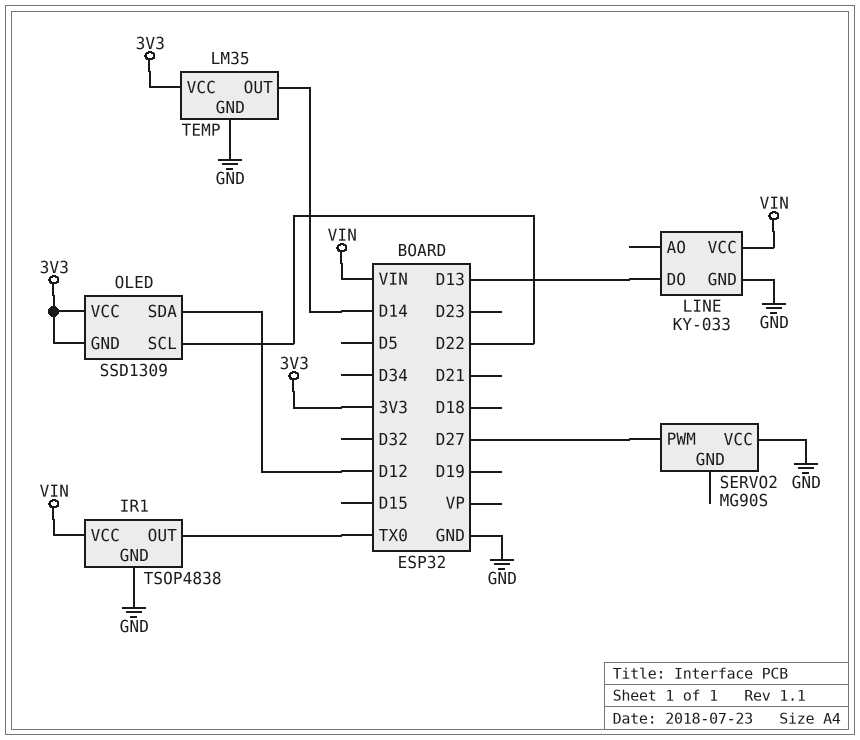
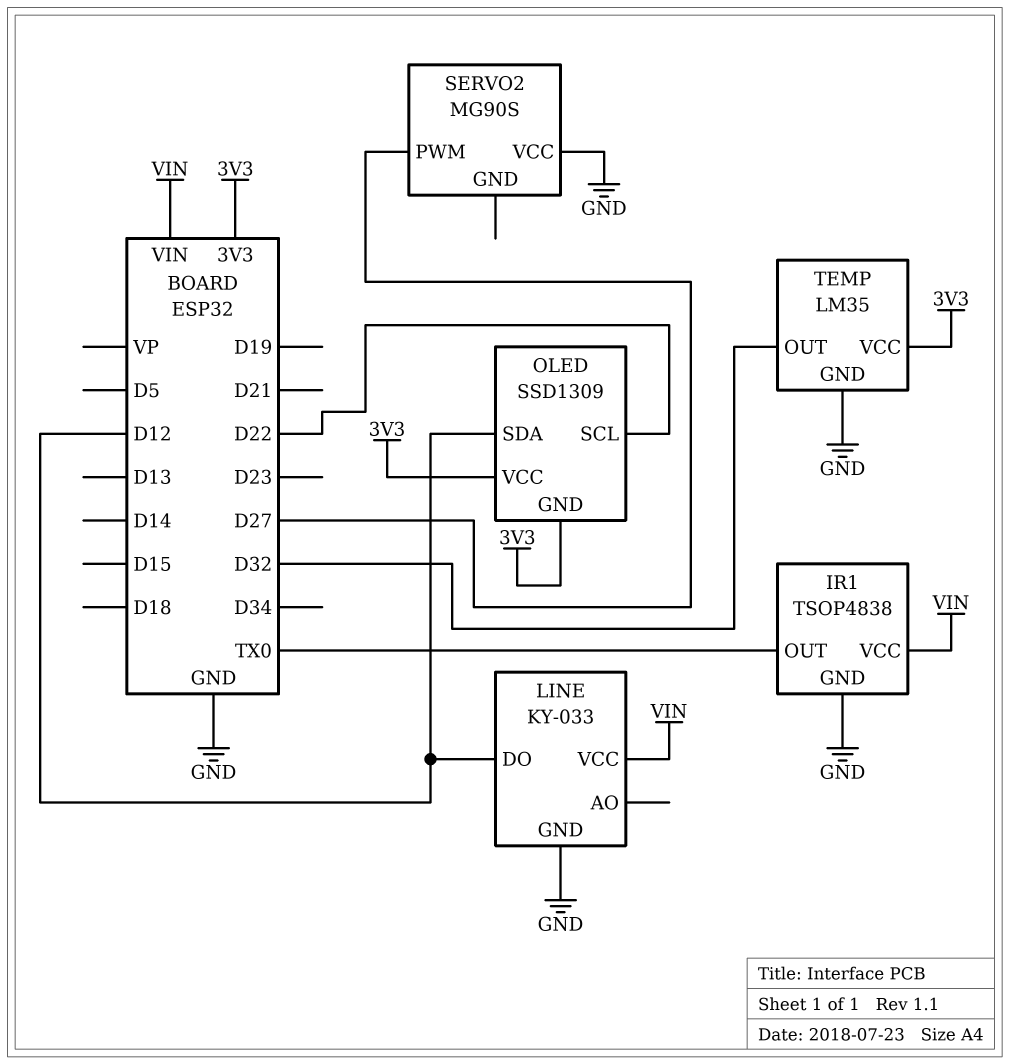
LINE pin DO: D13 -> D12
TEMP pin OUT: D14 -> D32

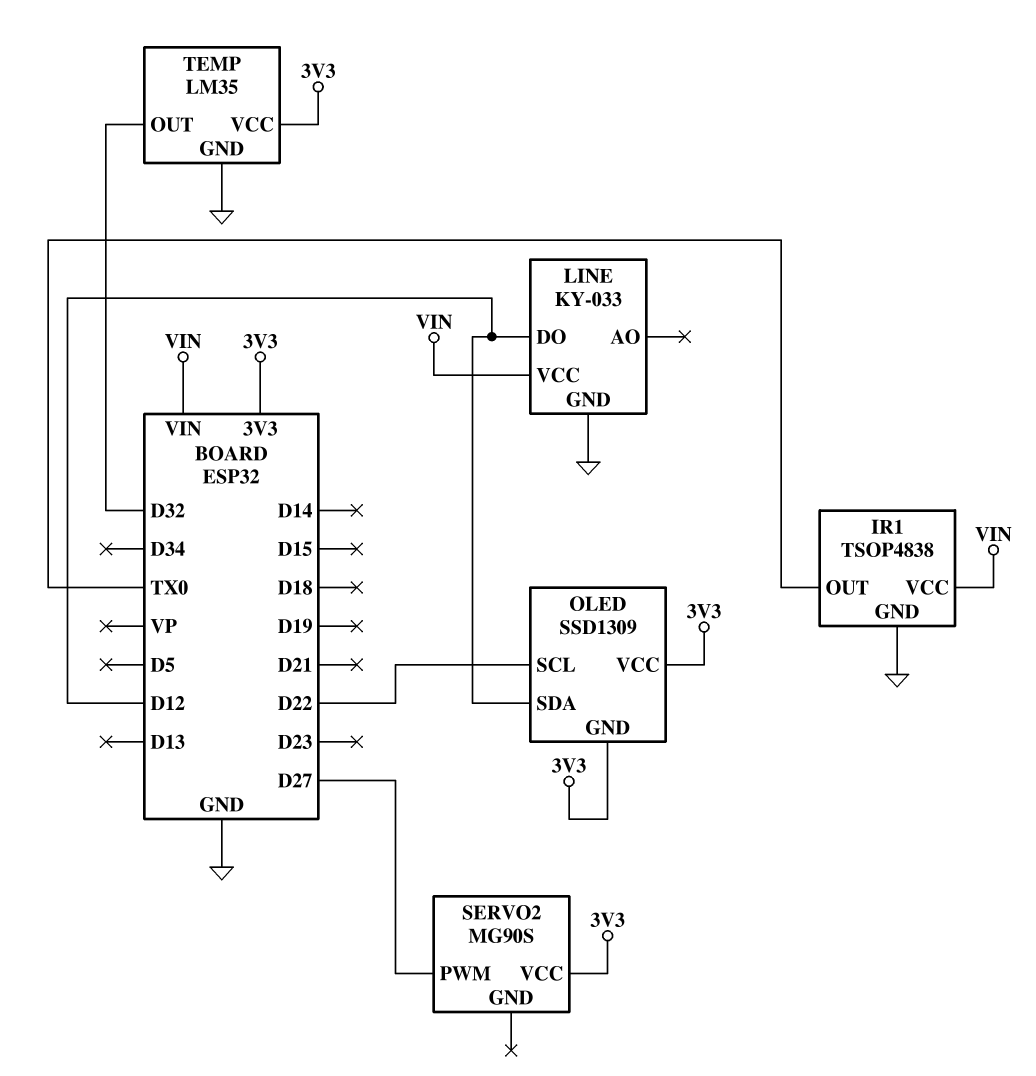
SERVO2 pin VCC: GND -> 3V3

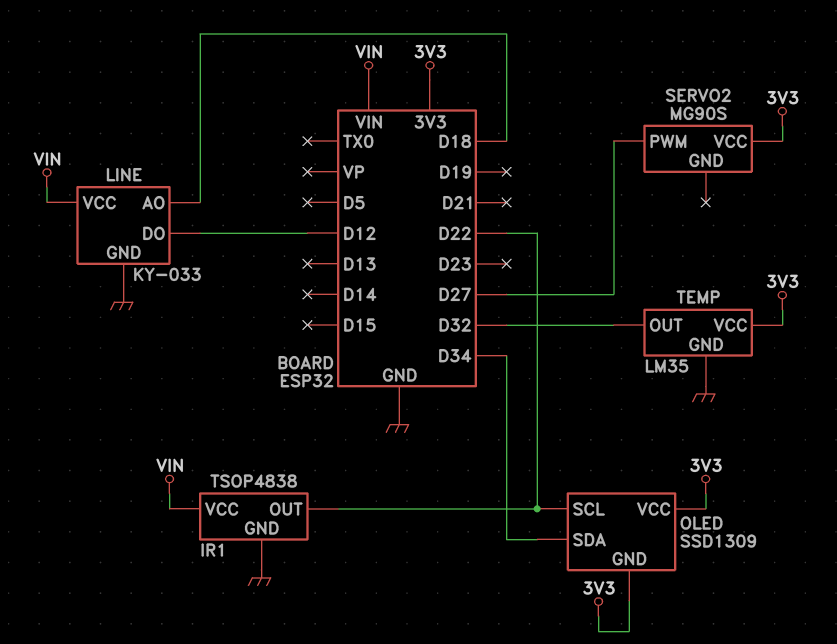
IR1 pin OUT: TX0 -> D22
LINE pin AO: none -> D18
OLED pin SDA: D12 -> D34

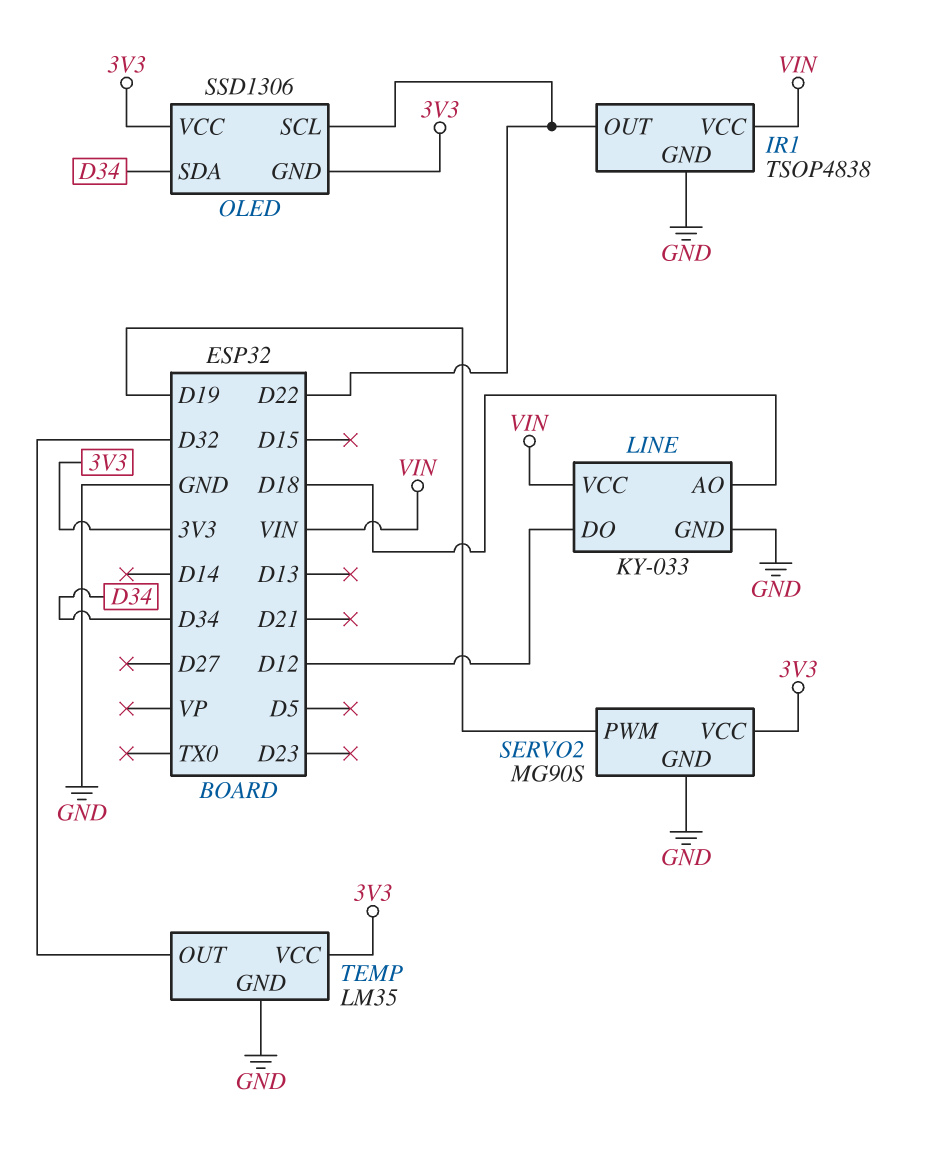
OLED: SSD1309 -> SSD1306
SERVO2 pin GND: none -> GND
SERVO2 pin PWM: D27 -> D19

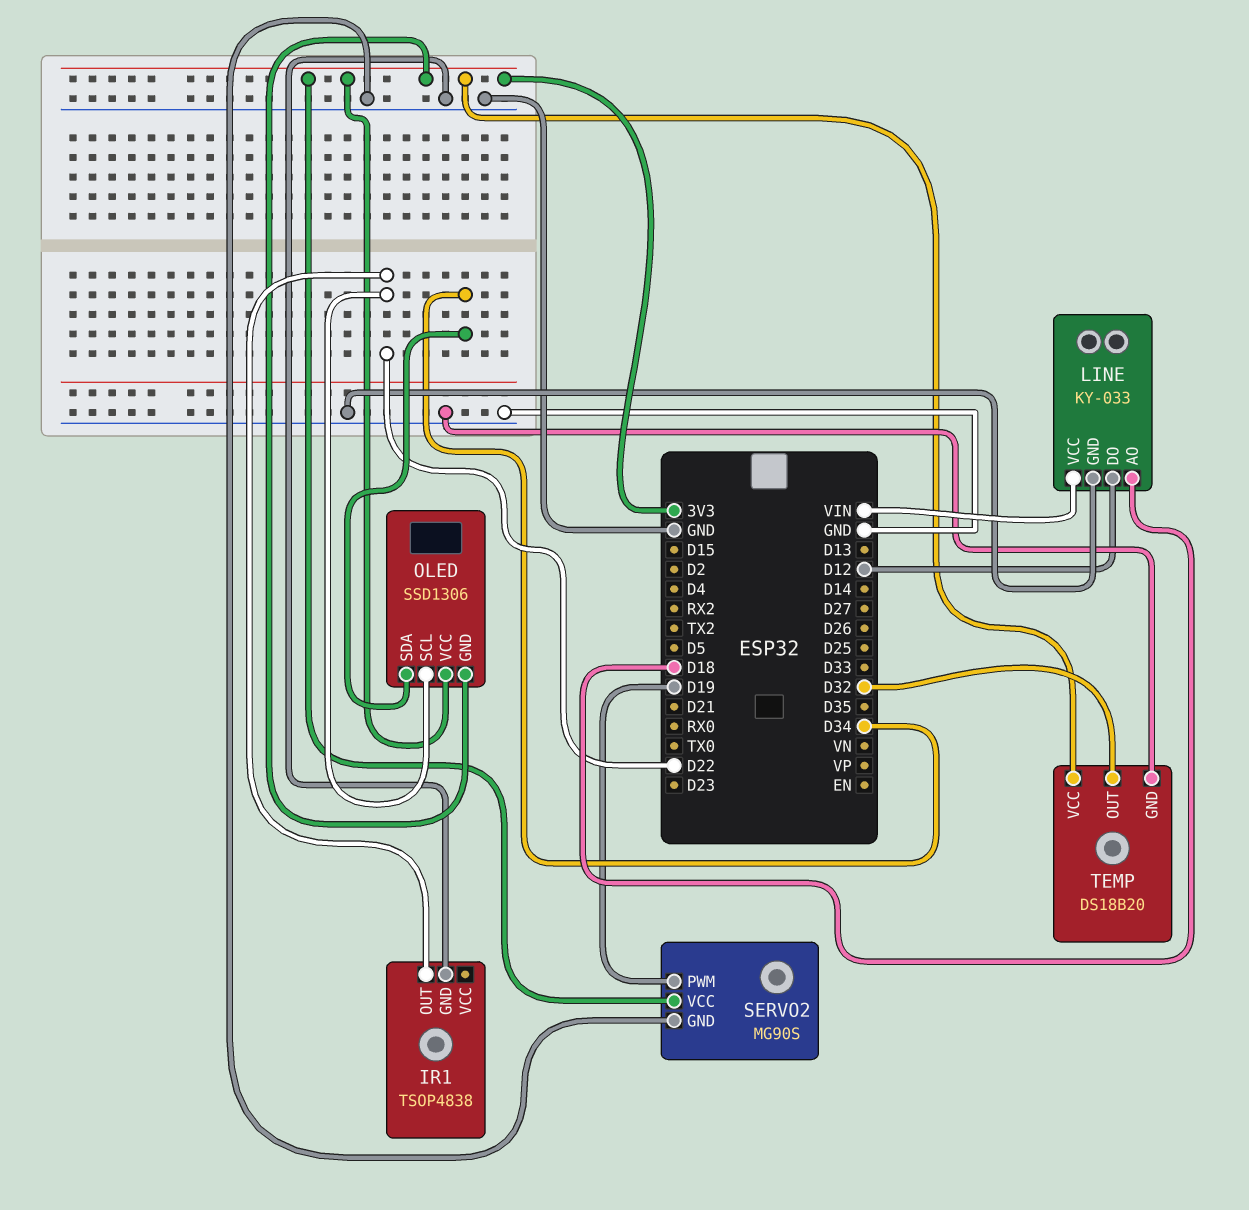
IR1 pin VCC: VIN -> none
TEMP: LM35 -> DS18B20

